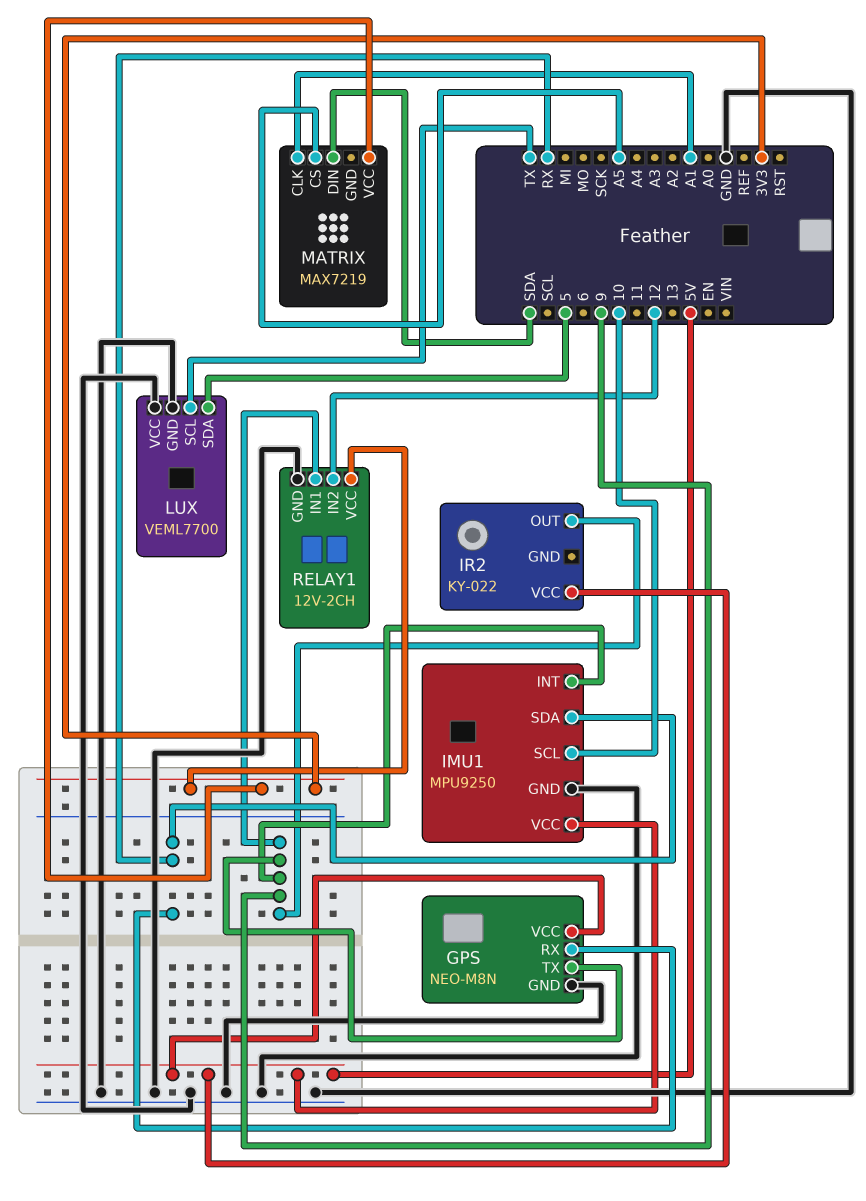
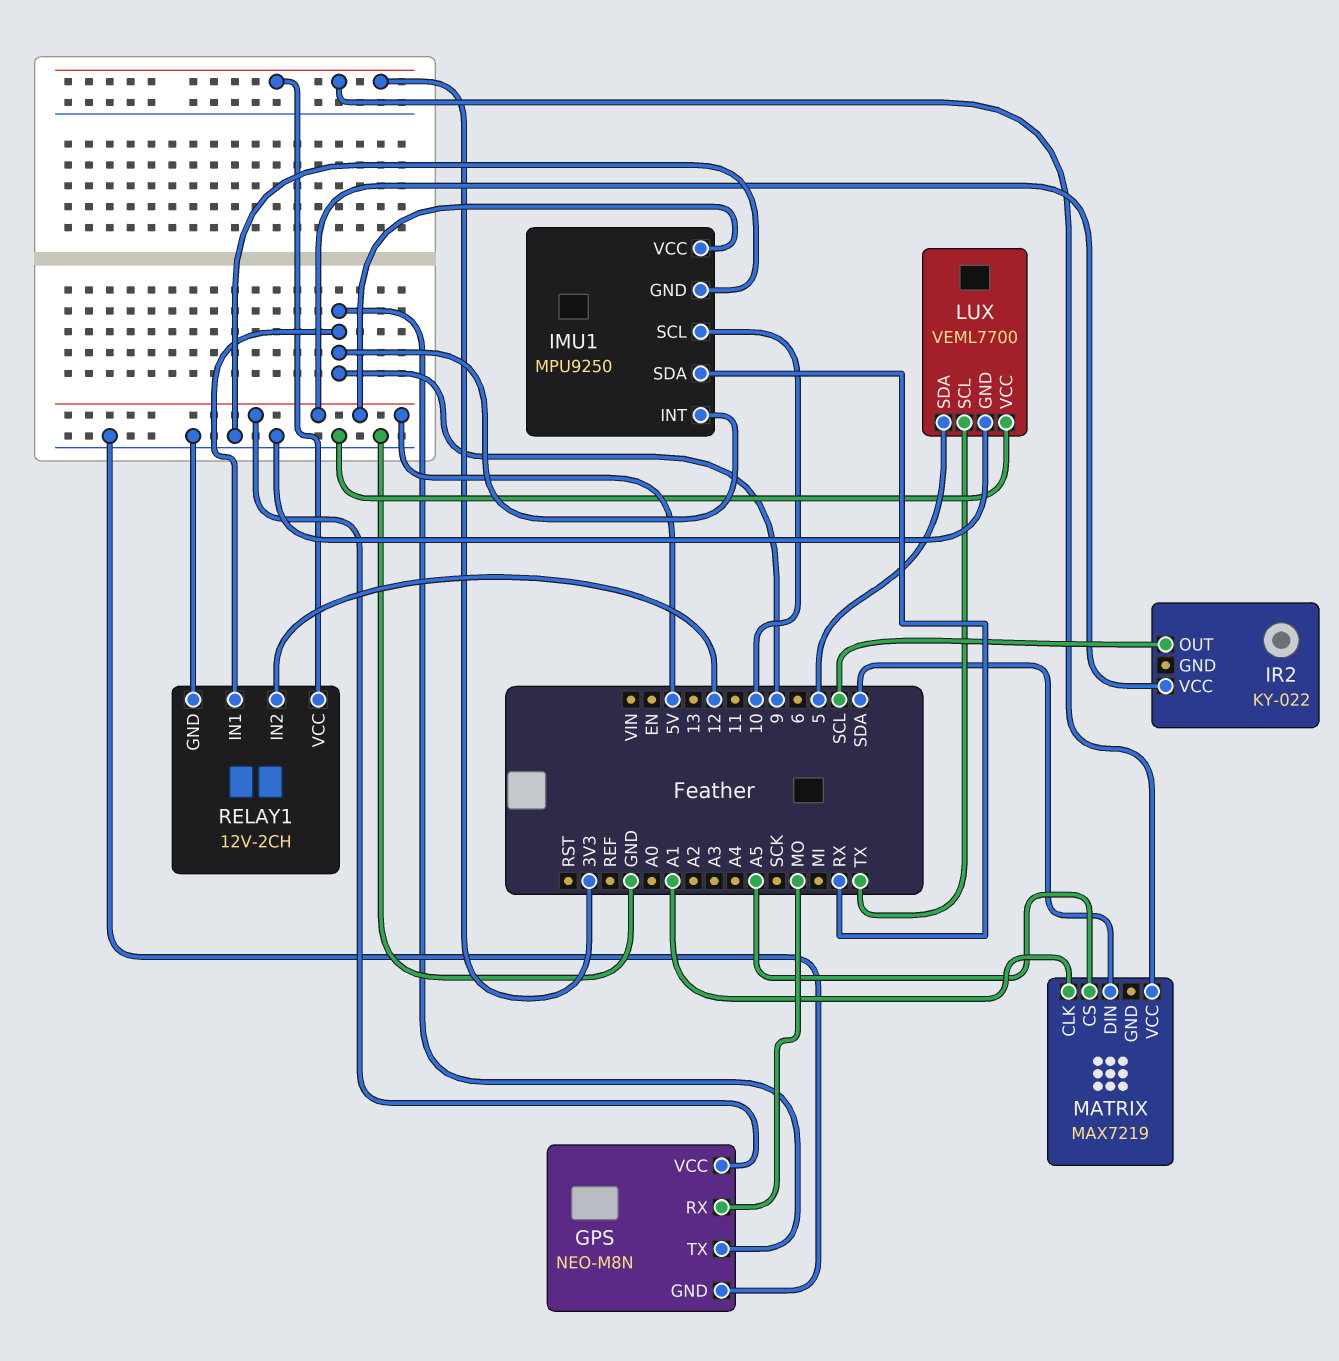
GPS pin RX: RX -> MO
IR2 pin OUT: 9 -> SCL

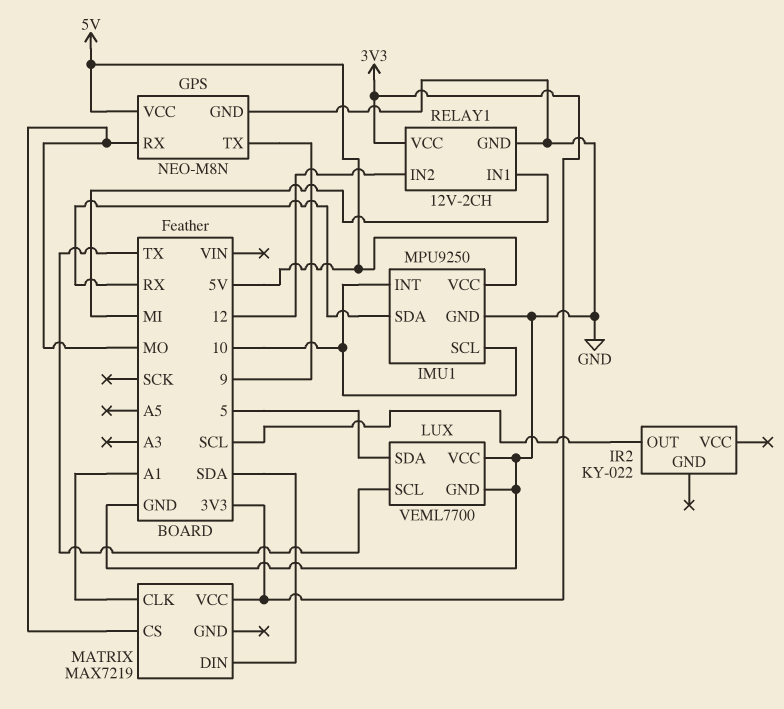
IMU1 pin INT: 9 -> 10
IR2 pin VCC: 5V -> none
MATRIX pin CS: A5 -> MO
RELAY1 pin IN1: 9 -> MI

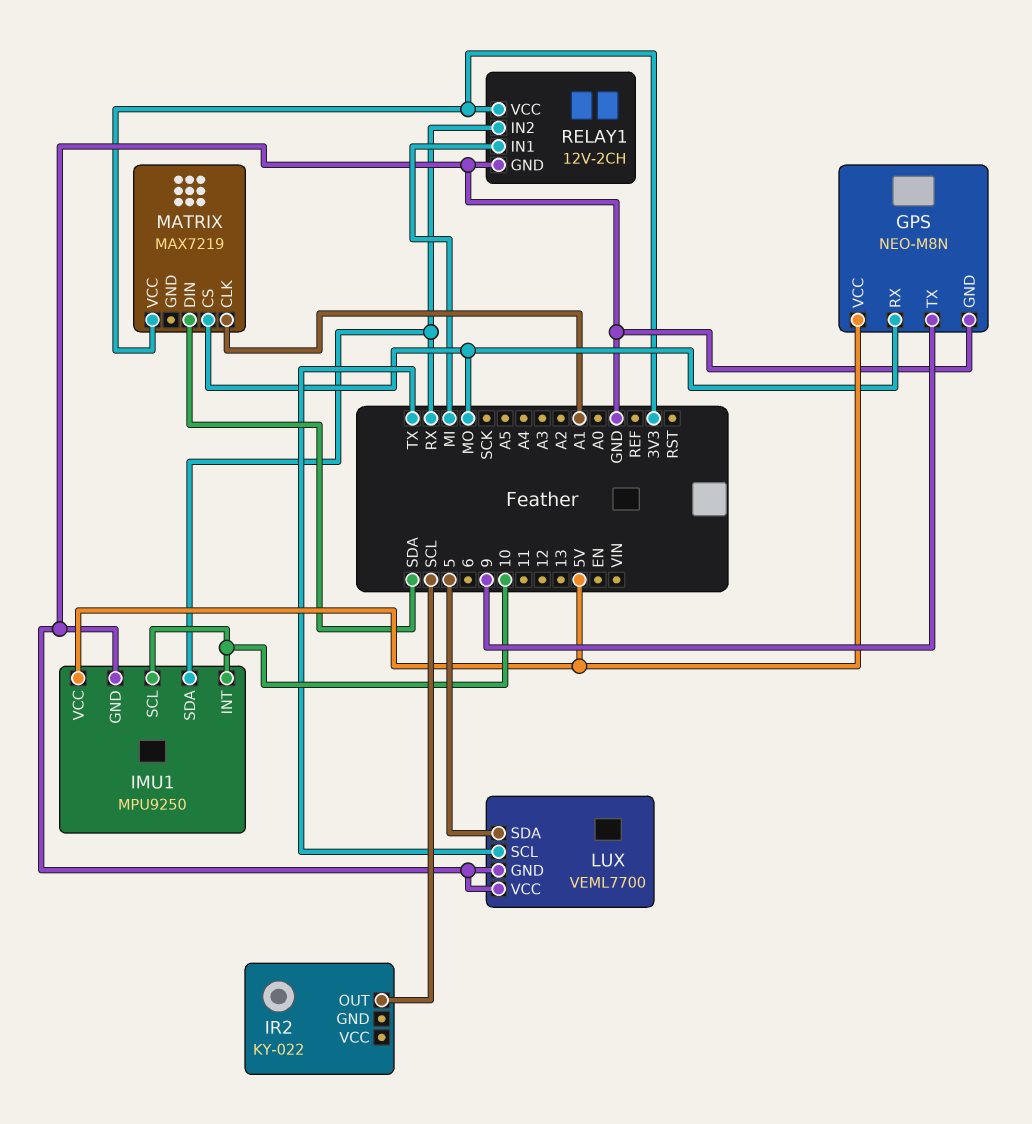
RELAY1 pin IN2: 12 -> RX

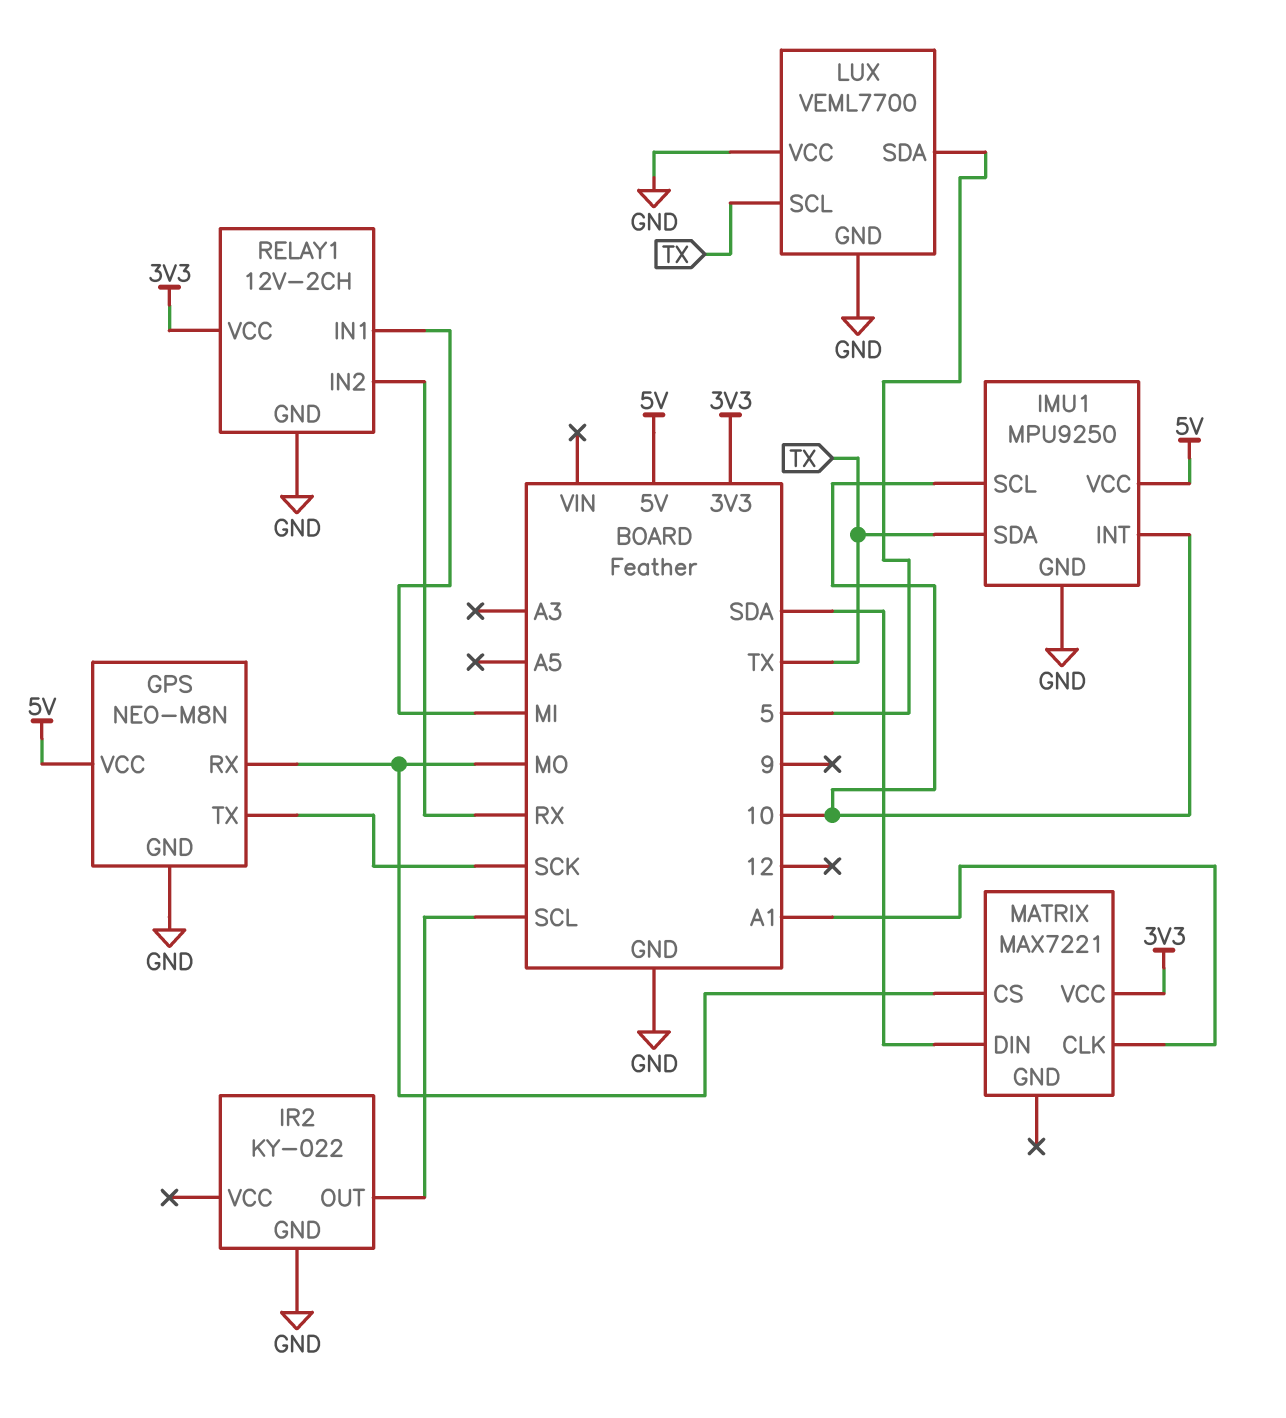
GPS pin TX: 9 -> SCK
IMU1 pin SDA: RX -> TX
IR2 pin GND: none -> GND
MATRIX: MAX7219 -> MAX7221

